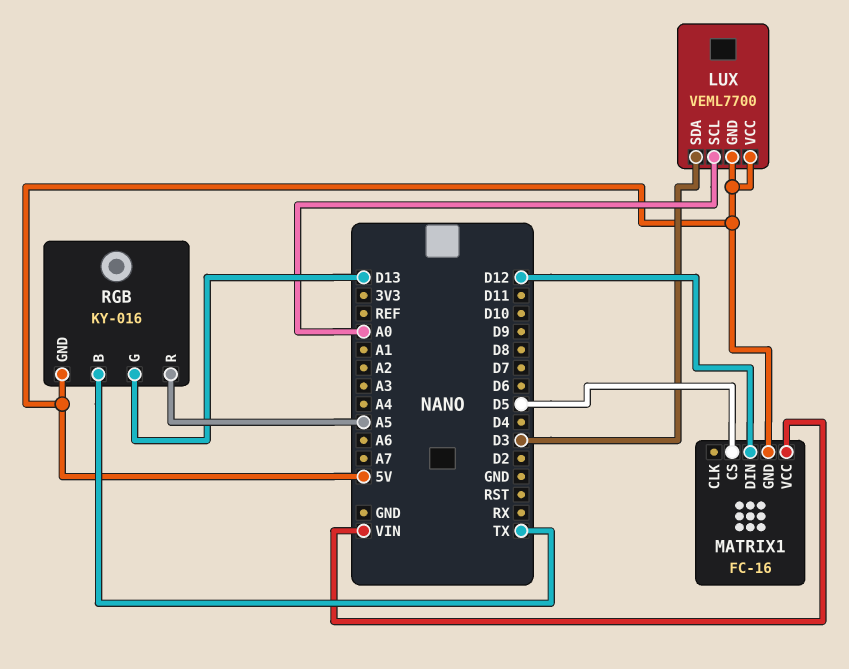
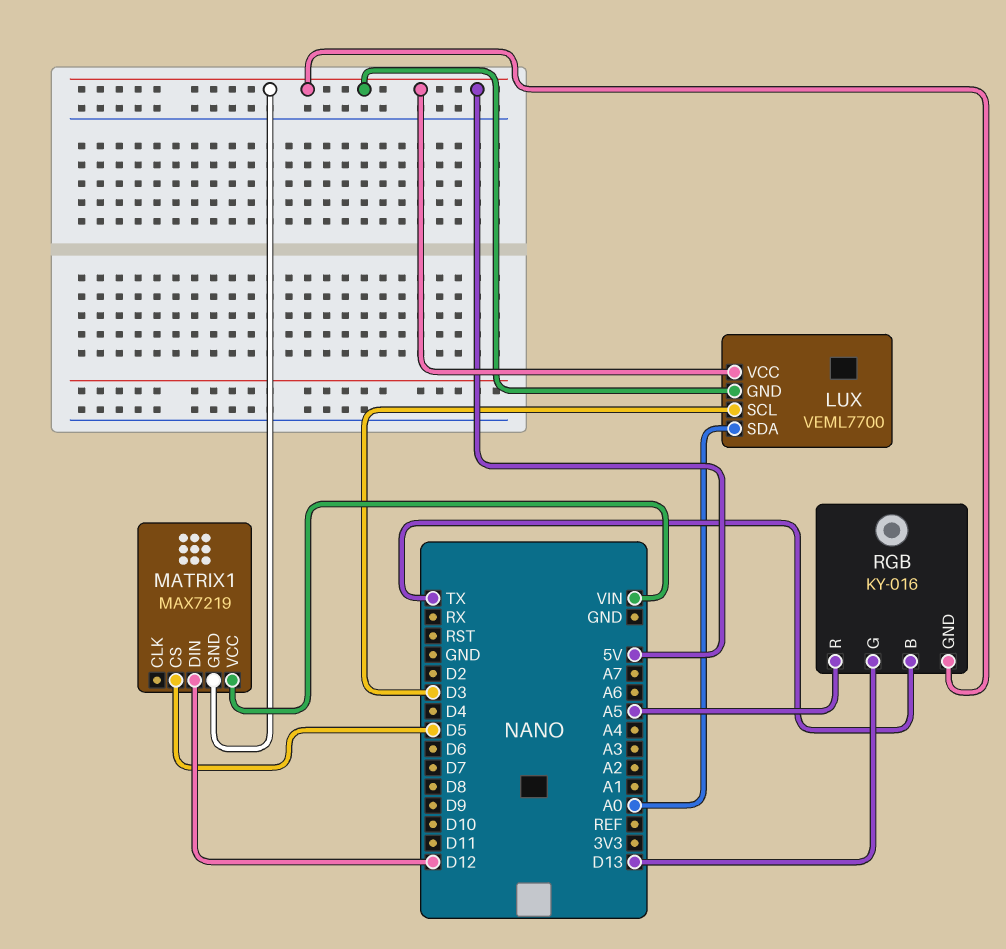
LUX pin SCL: A0 -> D3
LUX pin SDA: D3 -> A0
MATRIX1: FC-16 -> MAX7219

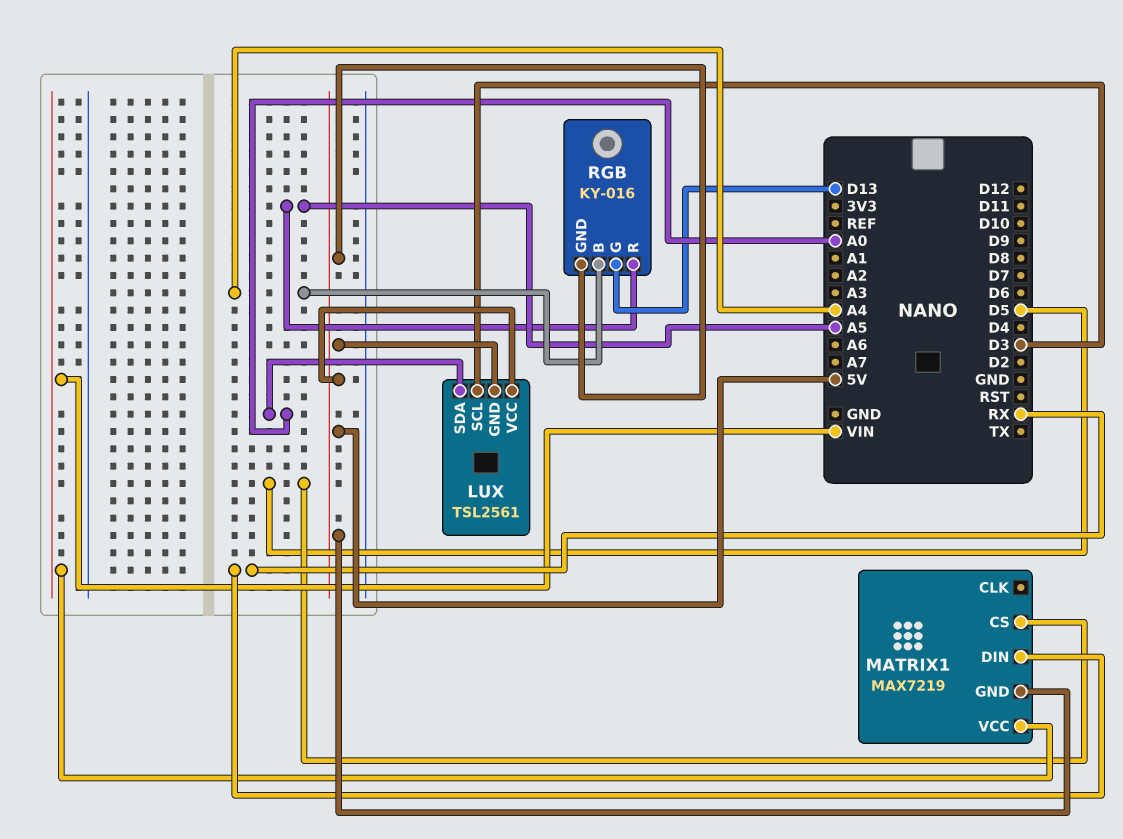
LUX: VEML7700 -> TSL2561
MATRIX1 pin DIN: D12 -> RX
RGB pin B: TX -> A4

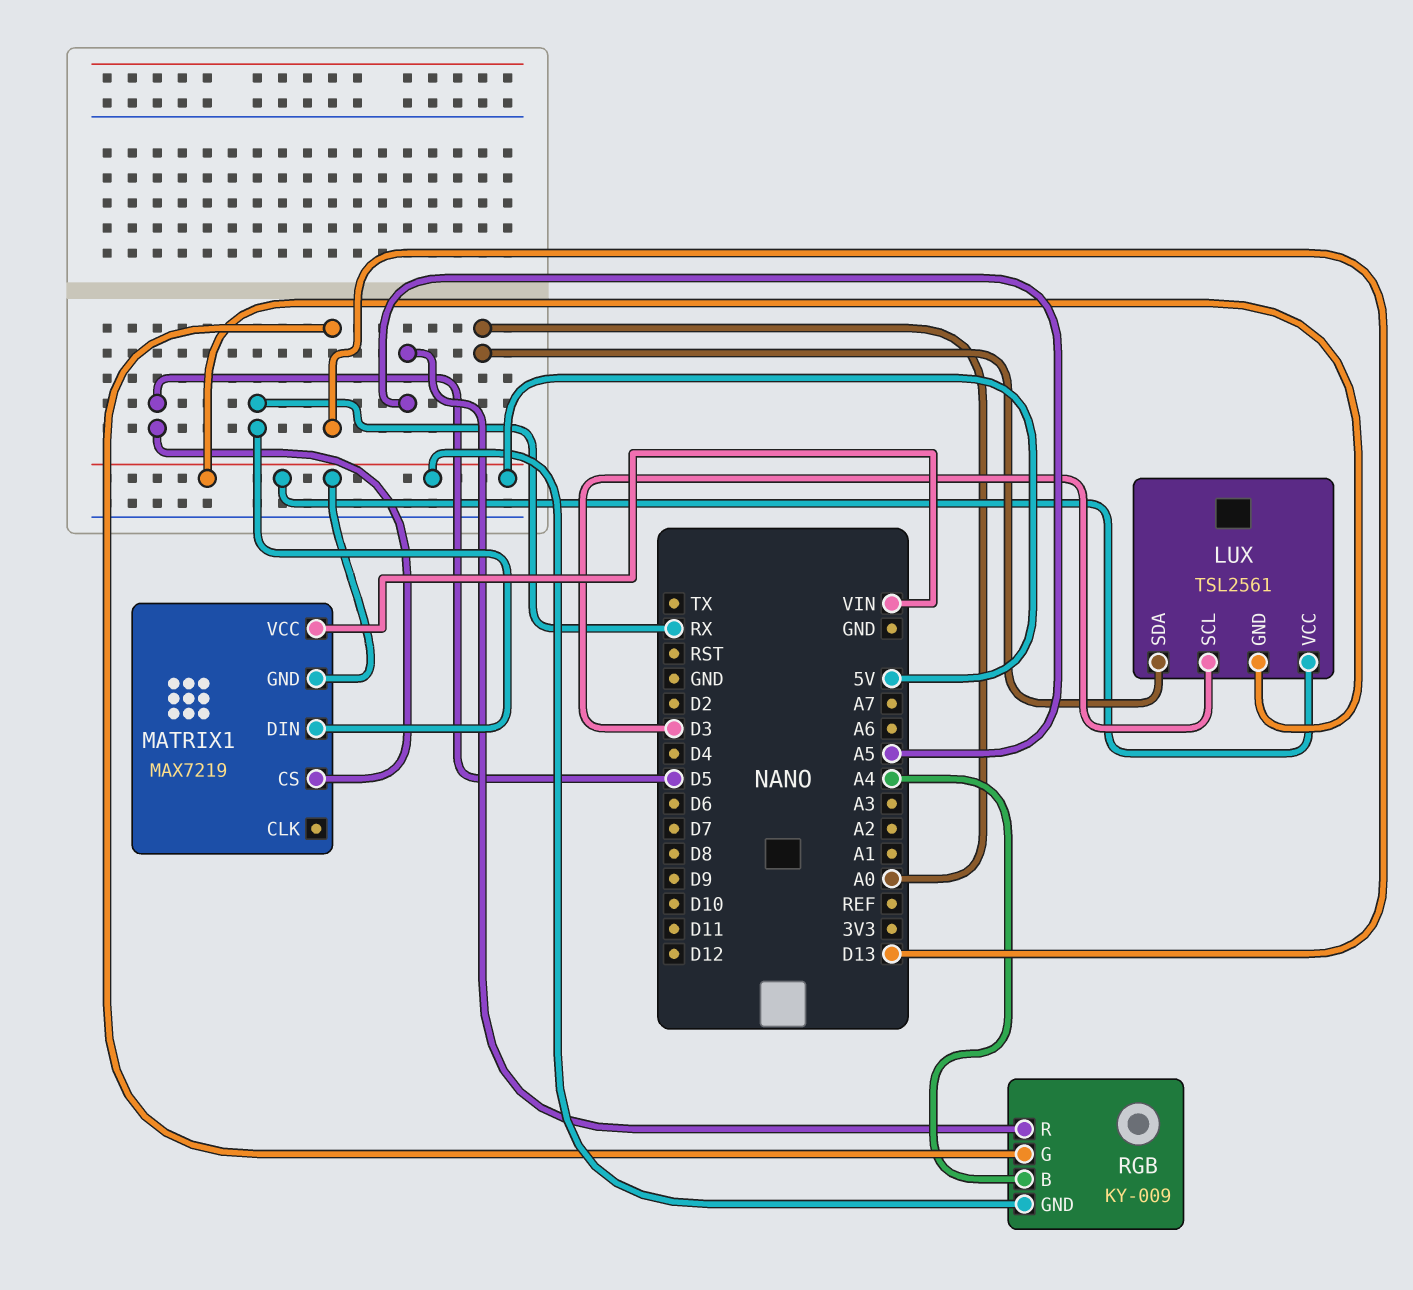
RGB: KY-016 -> KY-009

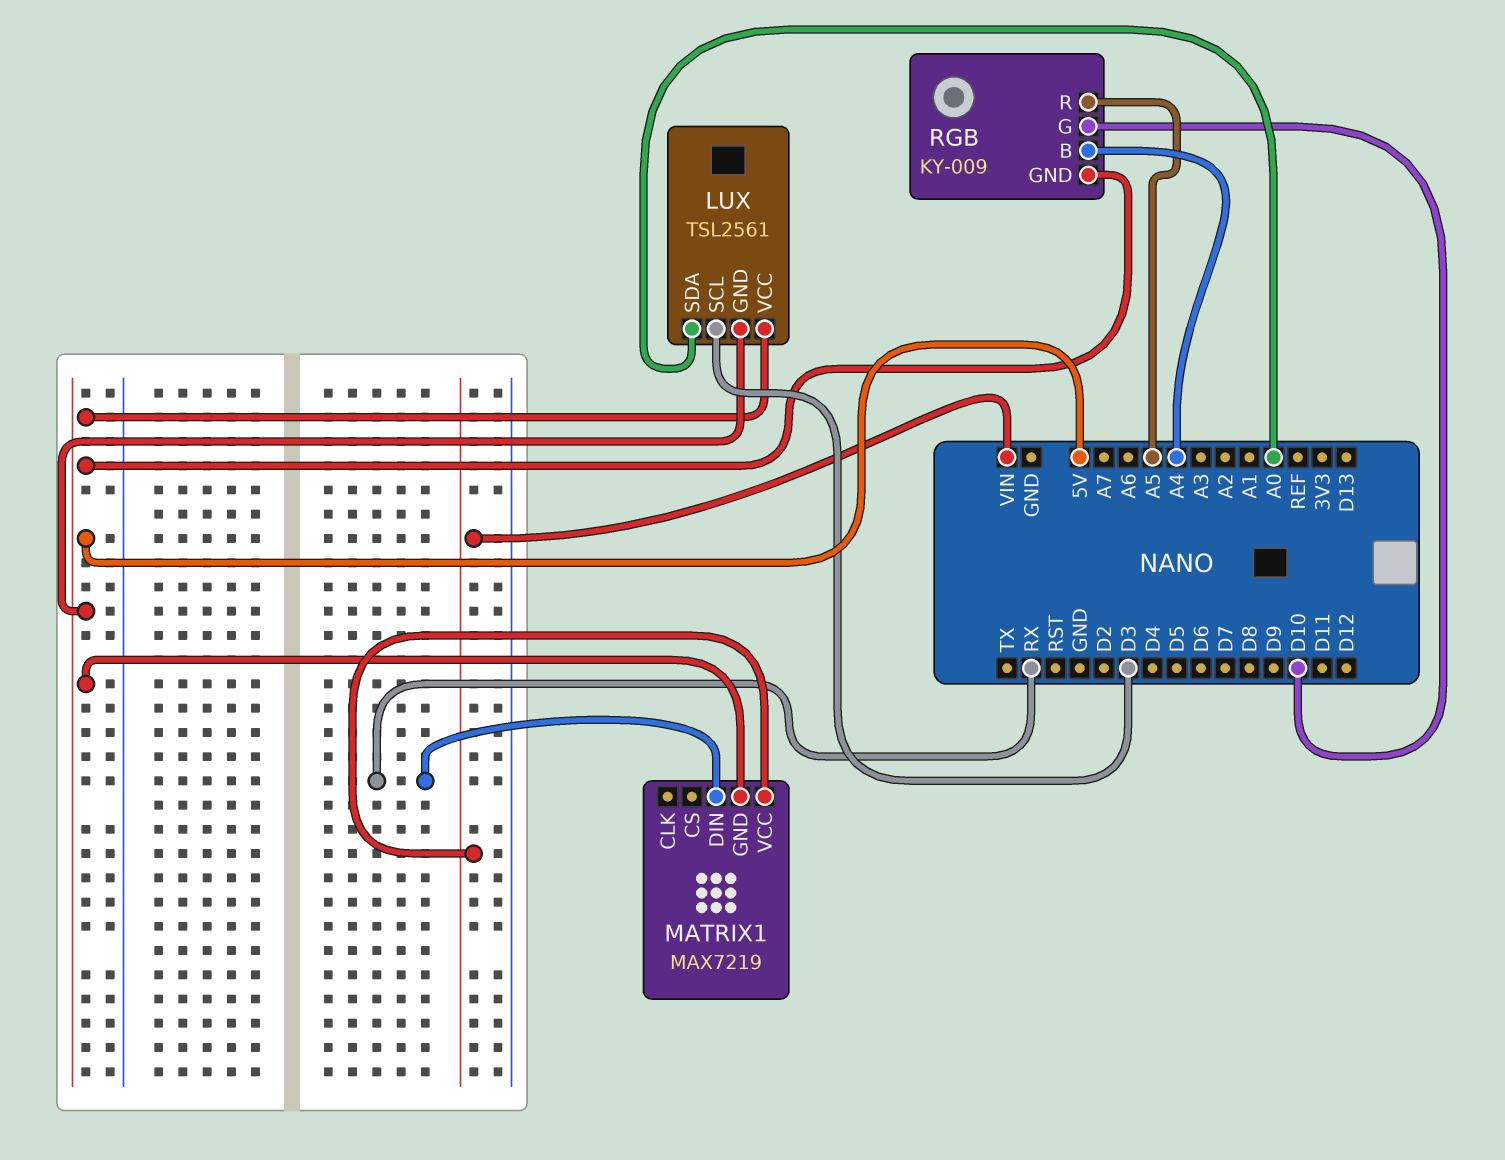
MATRIX1 pin CS: D5 -> none
RGB pin G: D13 -> D10

